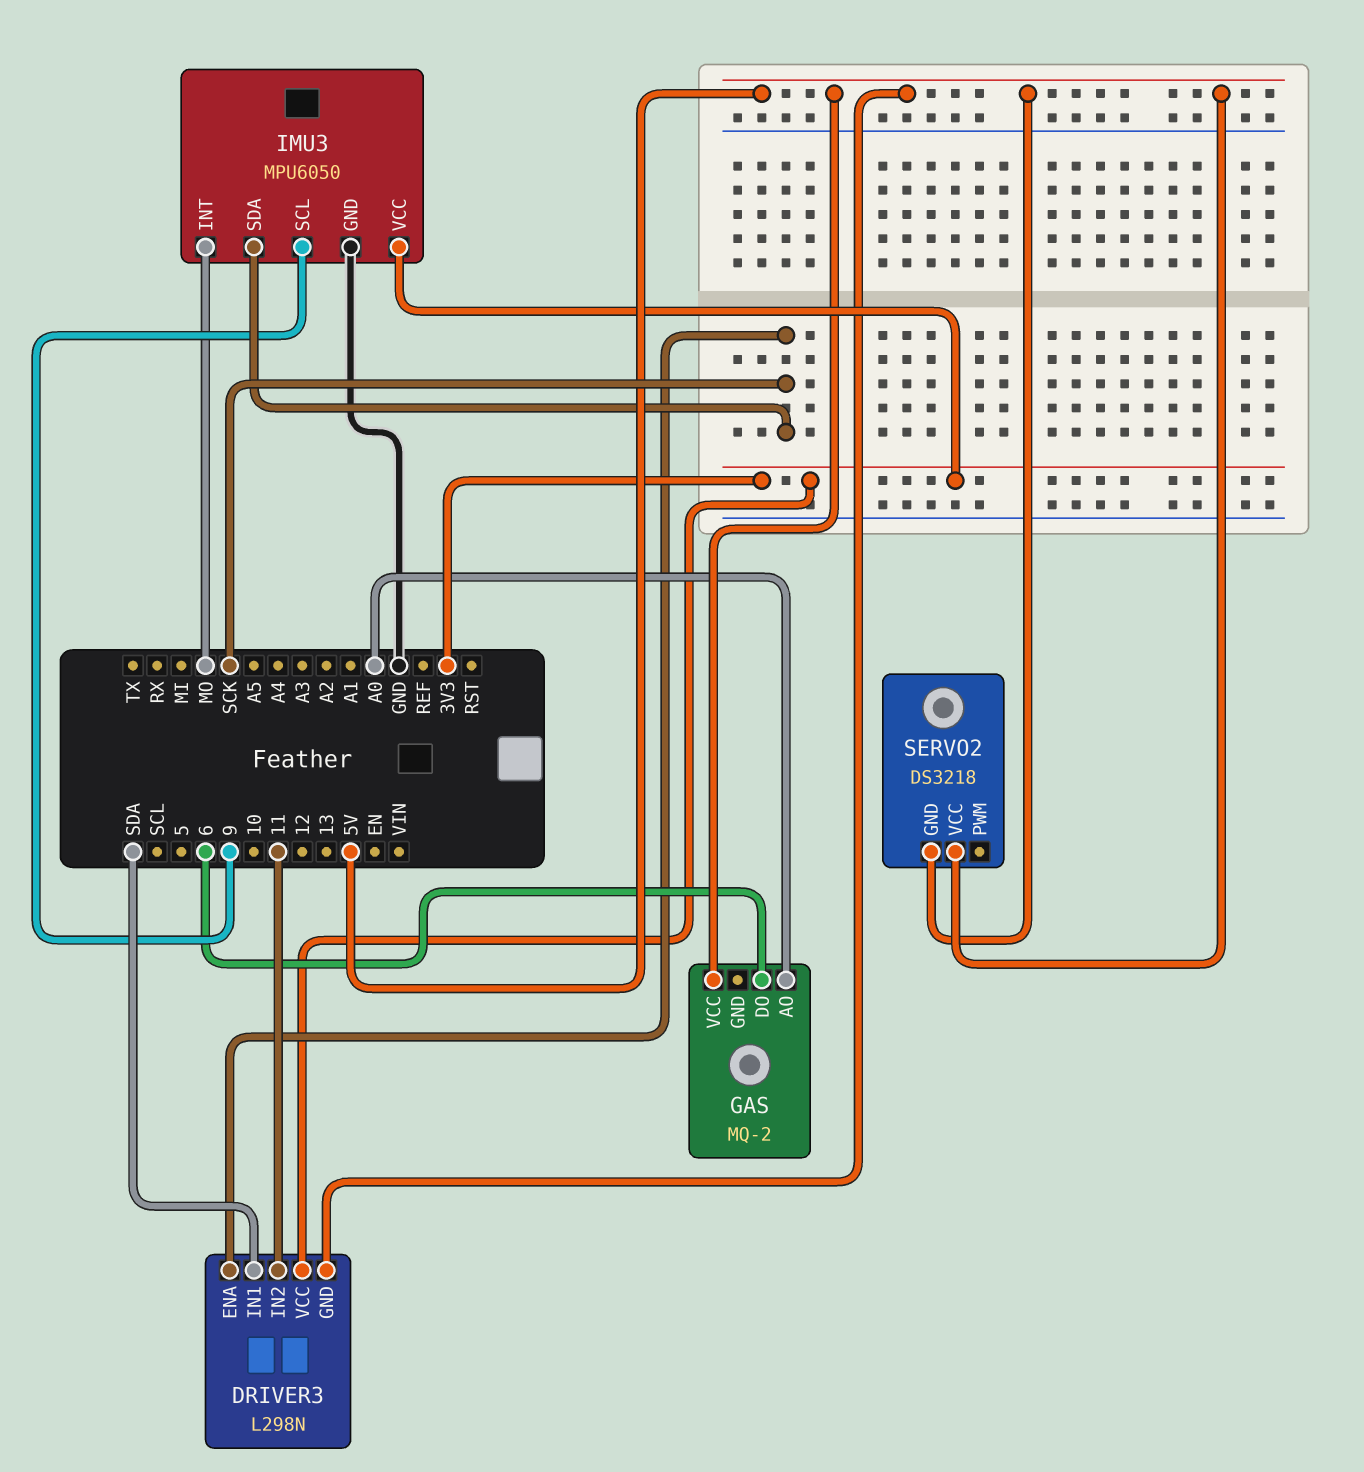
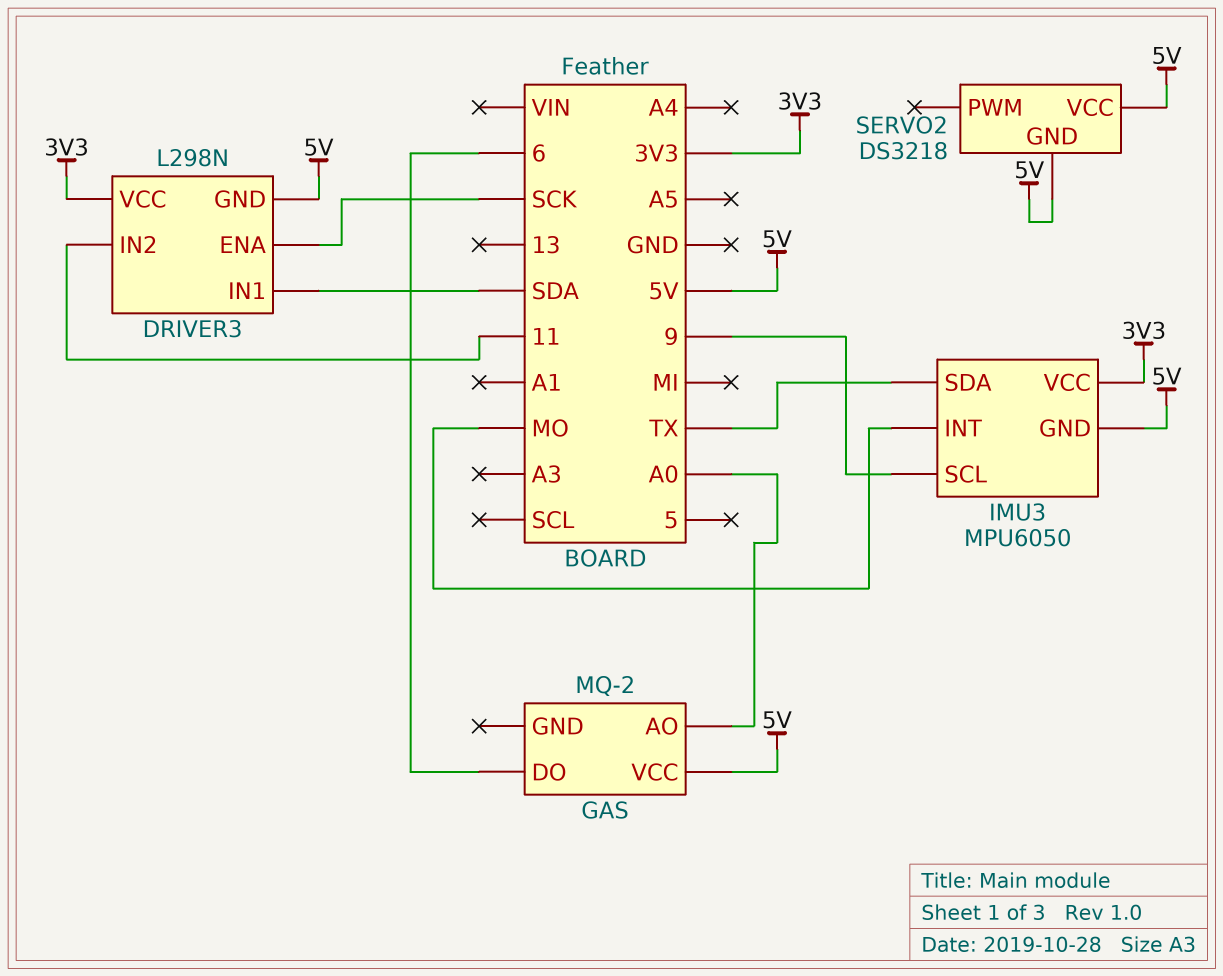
IMU3 pin GND: GND -> 5V
IMU3 pin SDA: SCK -> TX

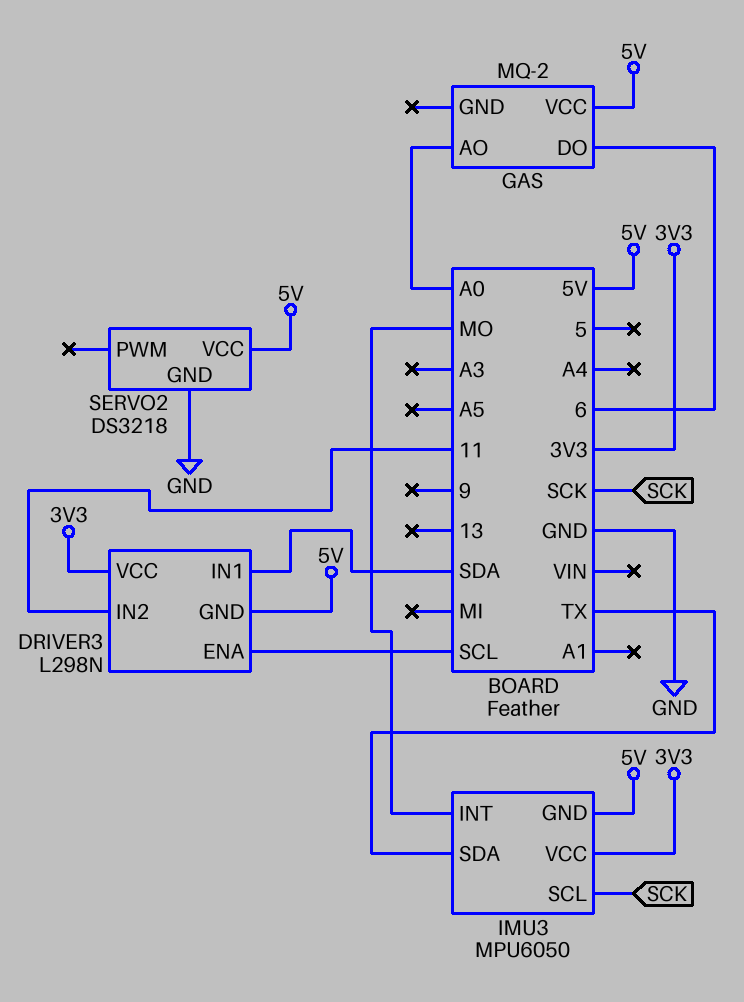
DRIVER3 pin ENA: SCK -> SCL
IMU3 pin SCL: 9 -> SCK
SERVO2 pin GND: 5V -> GND

